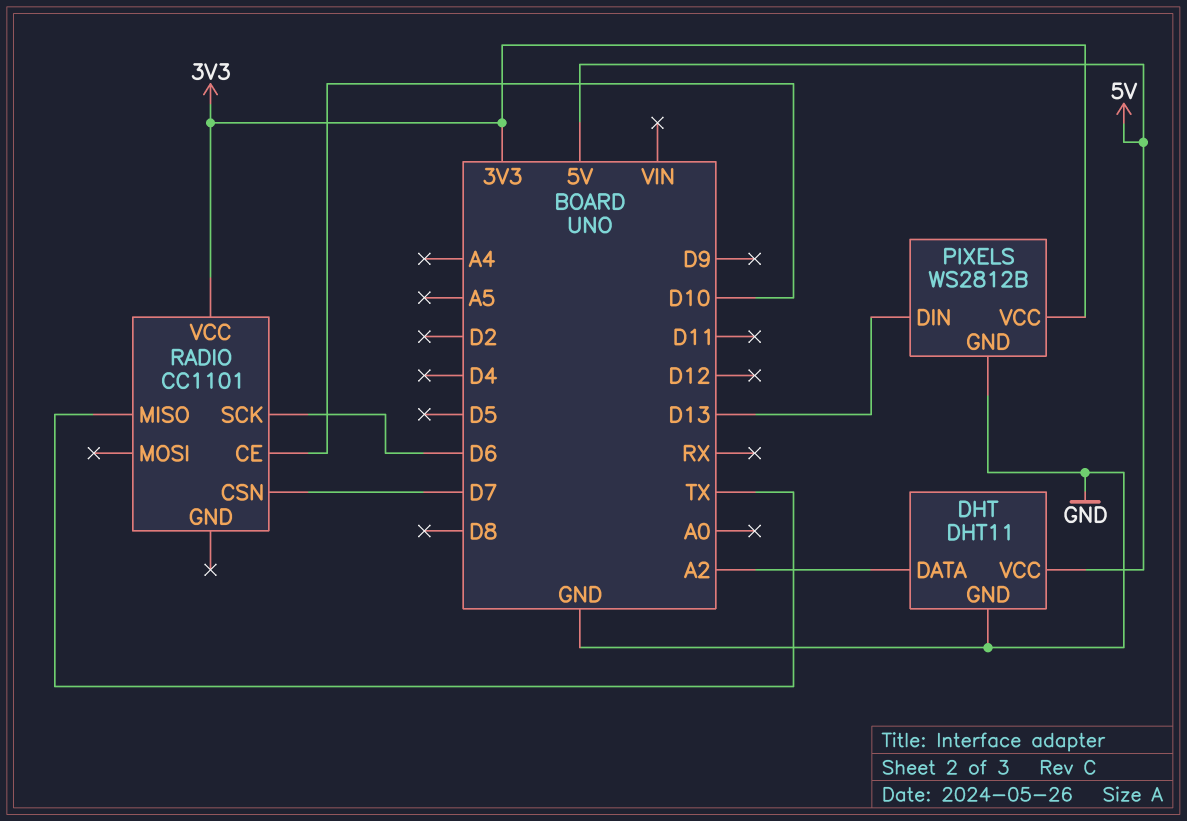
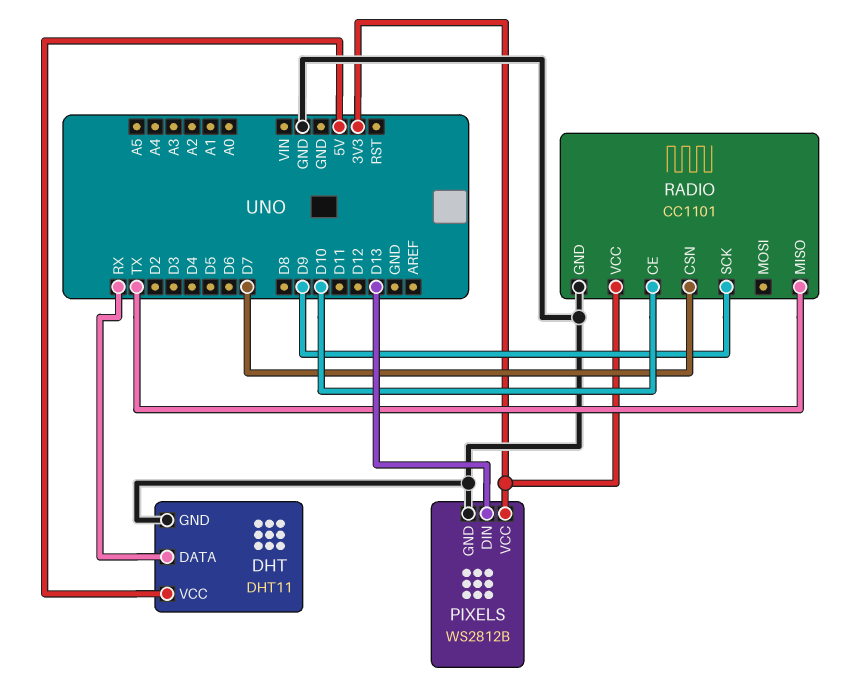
DHT pin DATA: A2 -> RX
RADIO pin GND: none -> GND
RADIO pin SCK: D6 -> D9

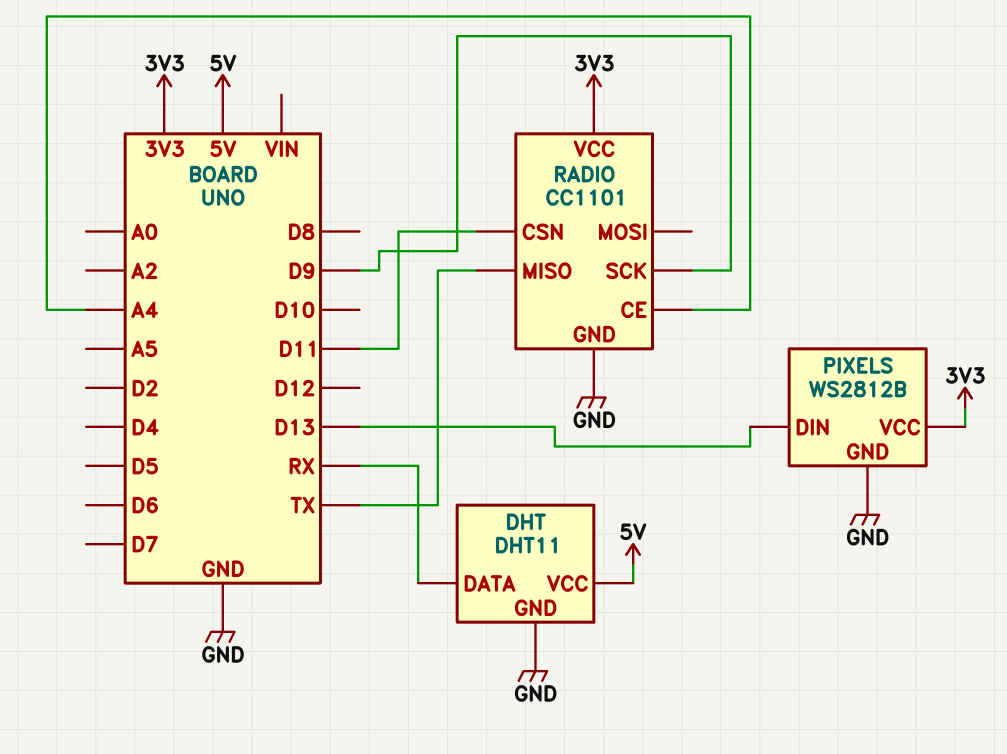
RADIO pin CE: D10 -> A4
RADIO pin CSN: D7 -> D11

